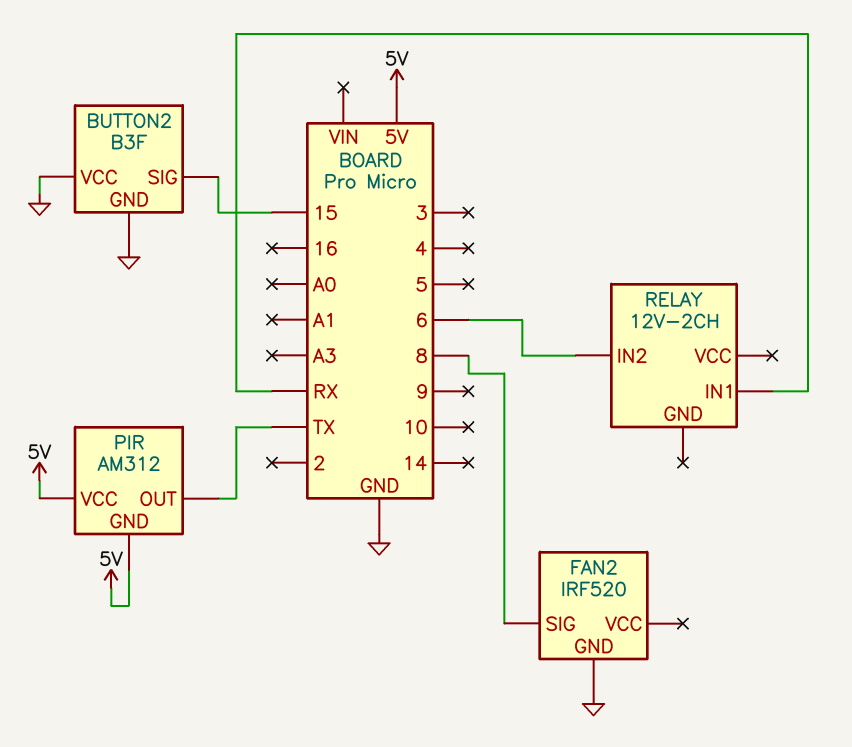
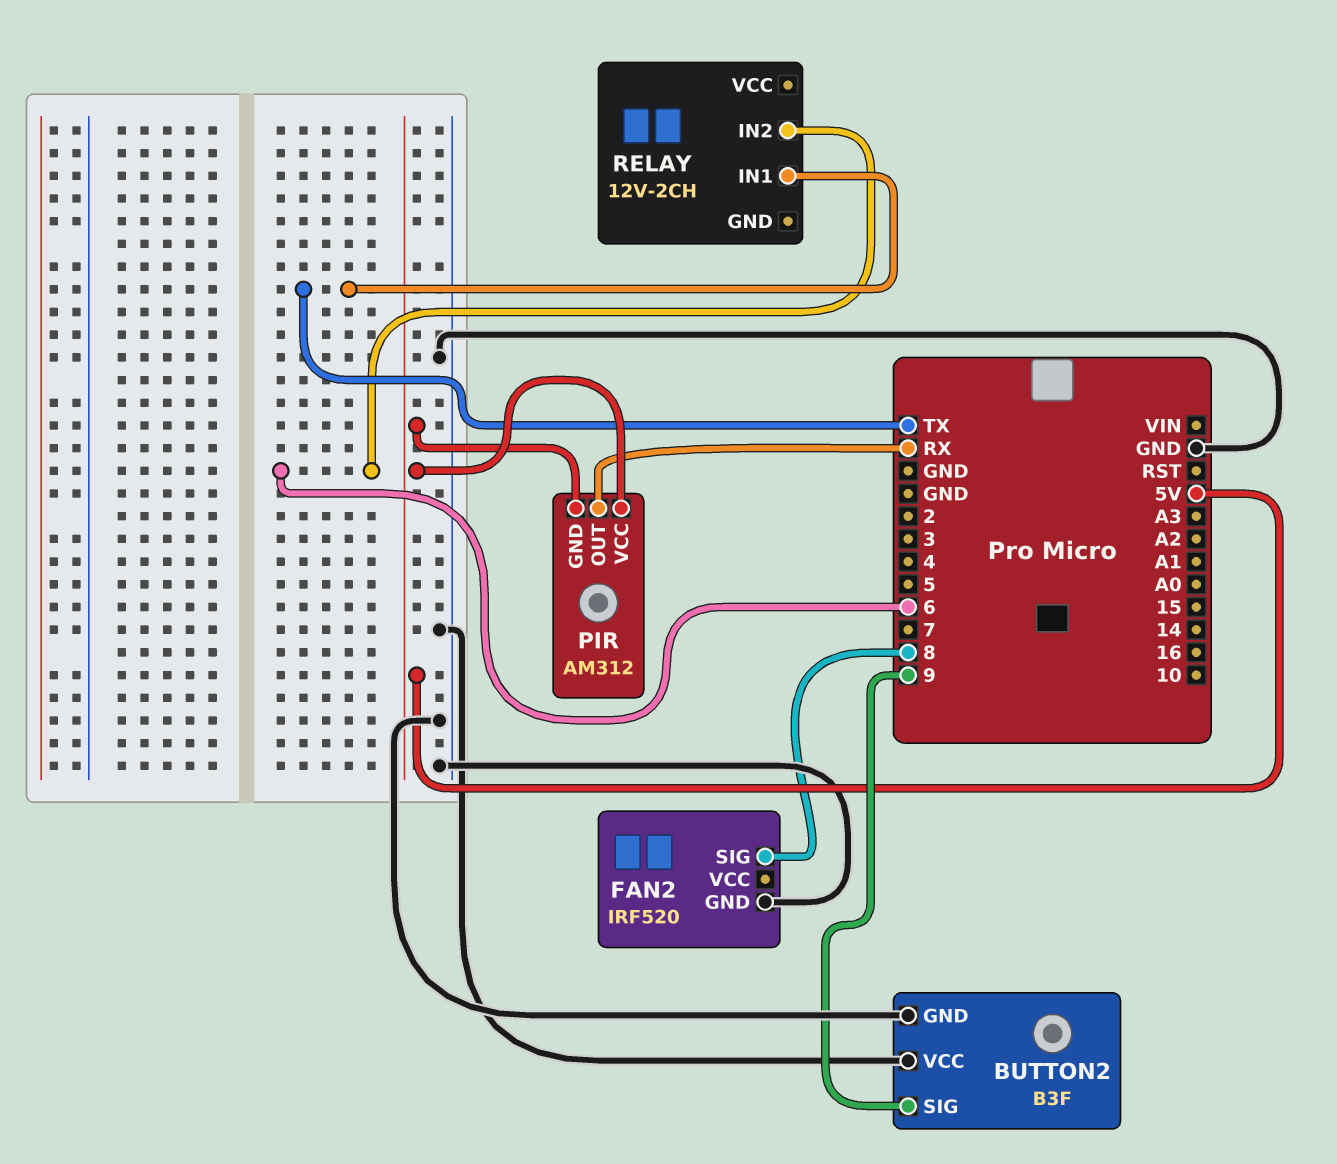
BUTTON2 pin SIG: 15 -> 9
PIR pin OUT: TX -> RX
RELAY pin IN1: RX -> TX

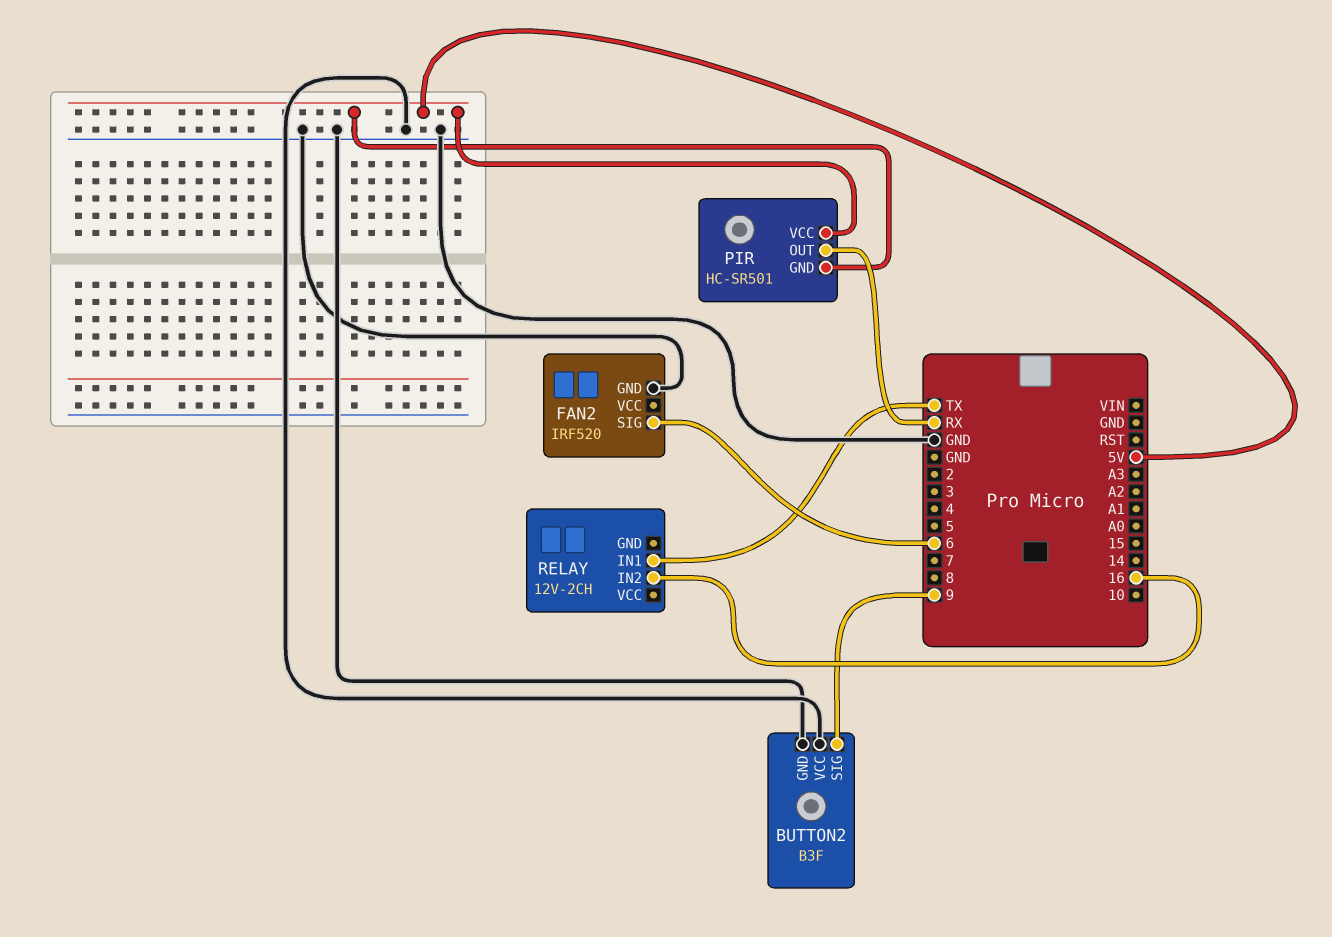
FAN2 pin SIG: 8 -> 6
PIR: AM312 -> HC-SR501
RELAY pin IN2: 6 -> 16

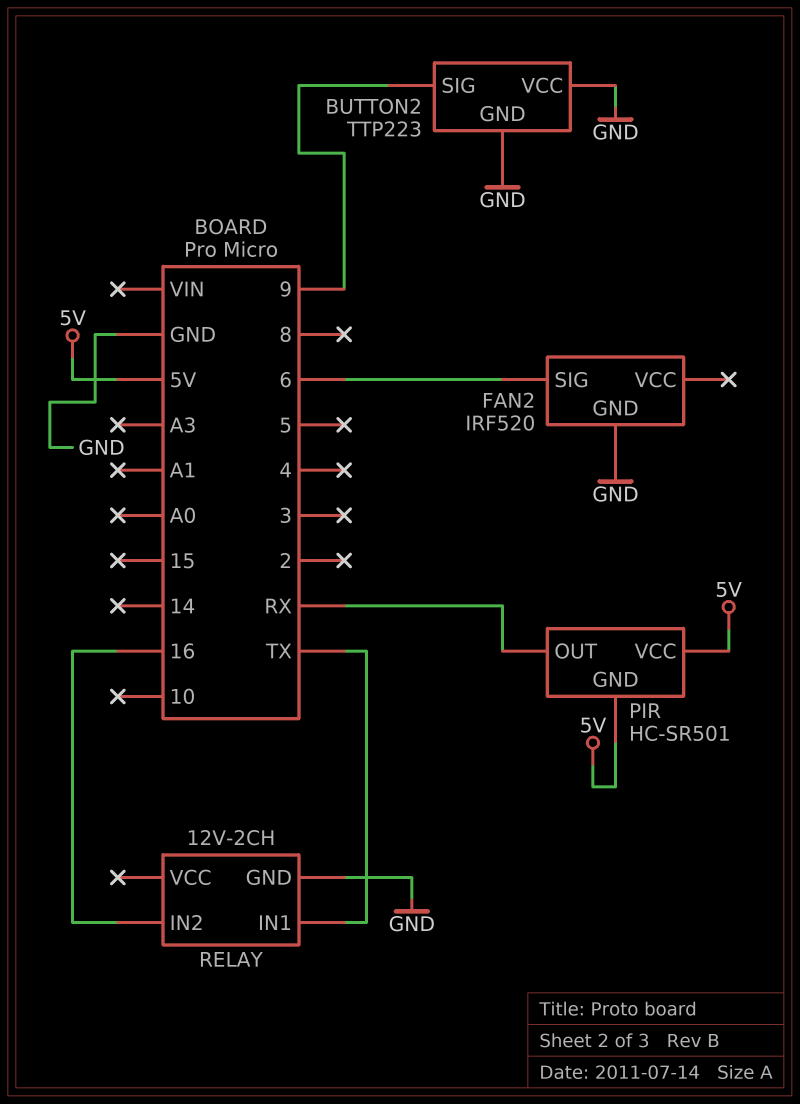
BUTTON2: B3F -> TTP223
RELAY pin GND: none -> GND

